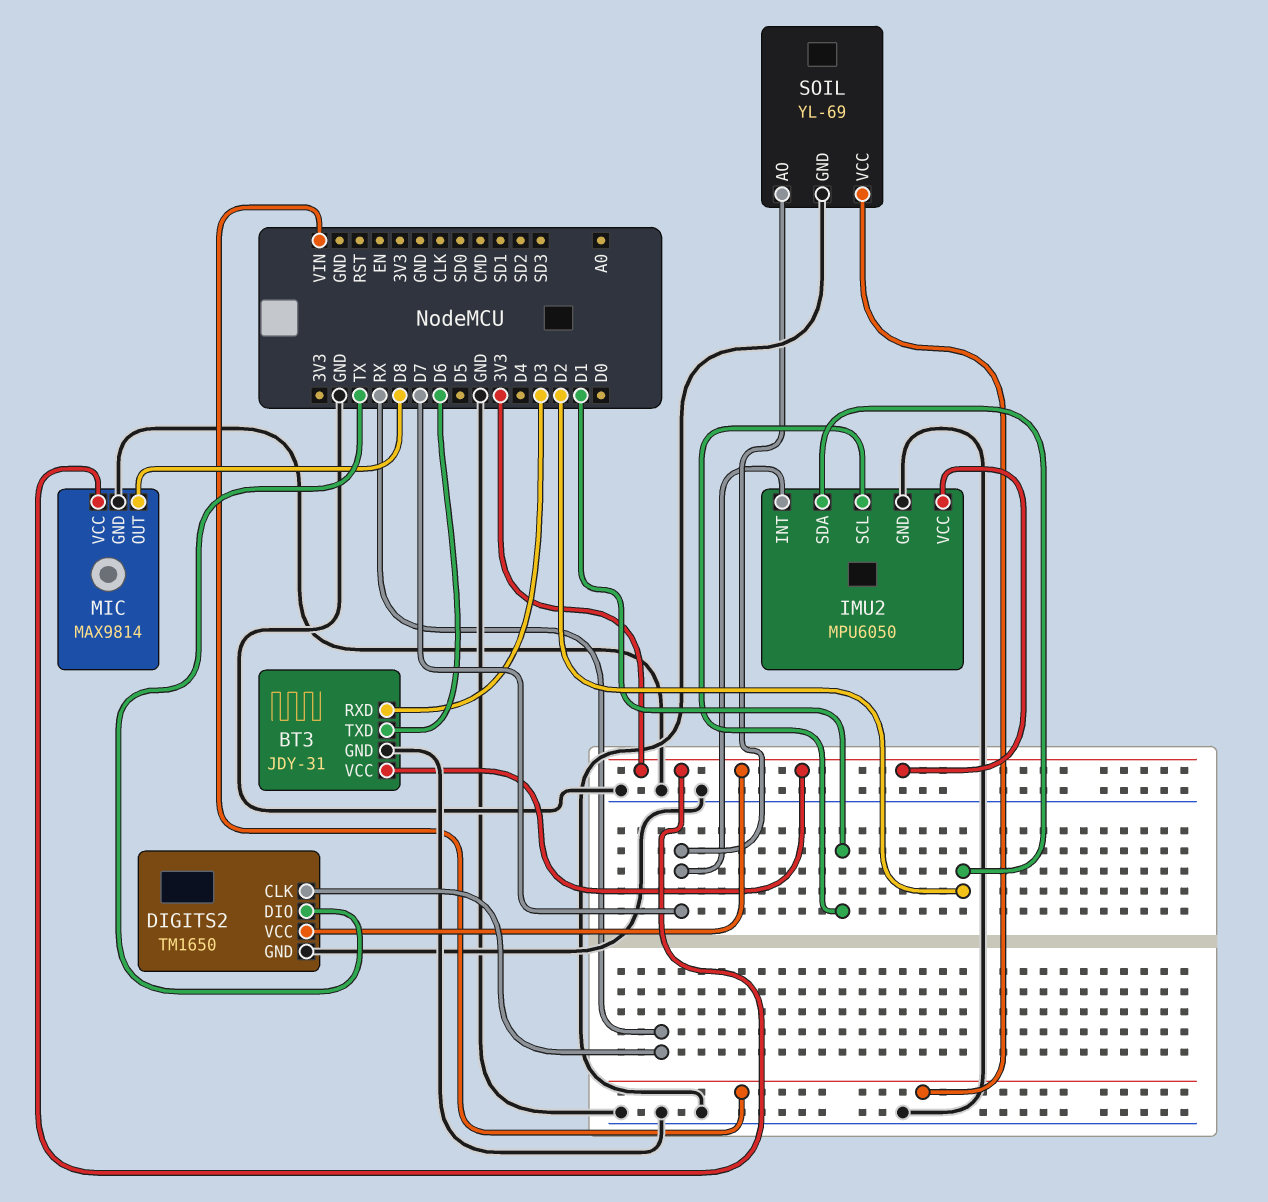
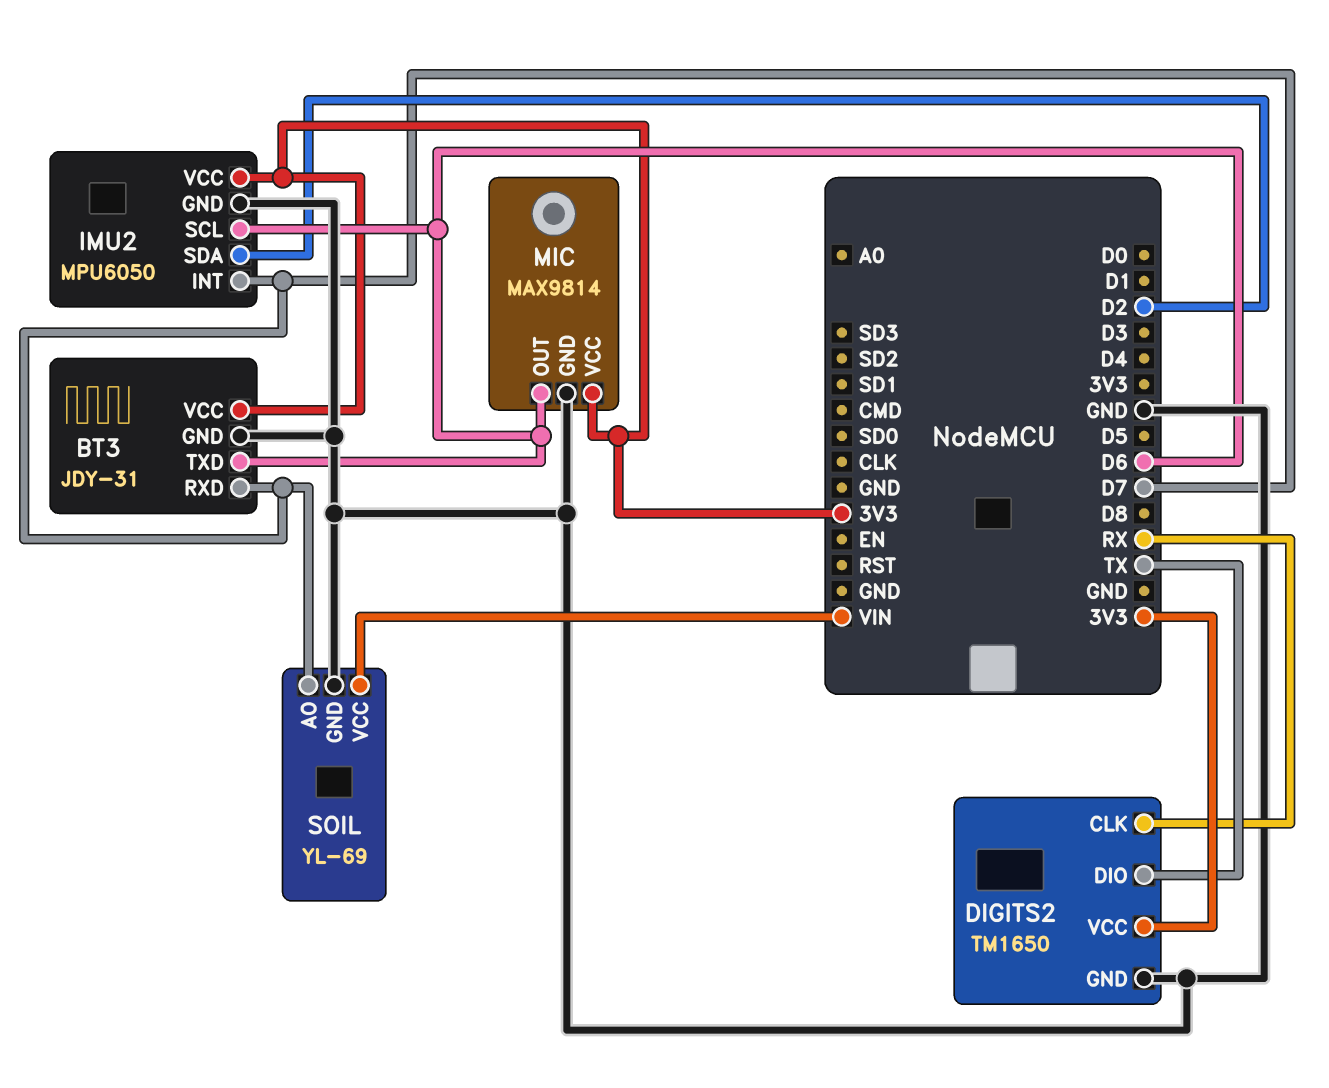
BT3 pin RXD: D3 -> D7
IMU2 pin SCL: D1 -> D6
MIC pin OUT: D8 -> D6

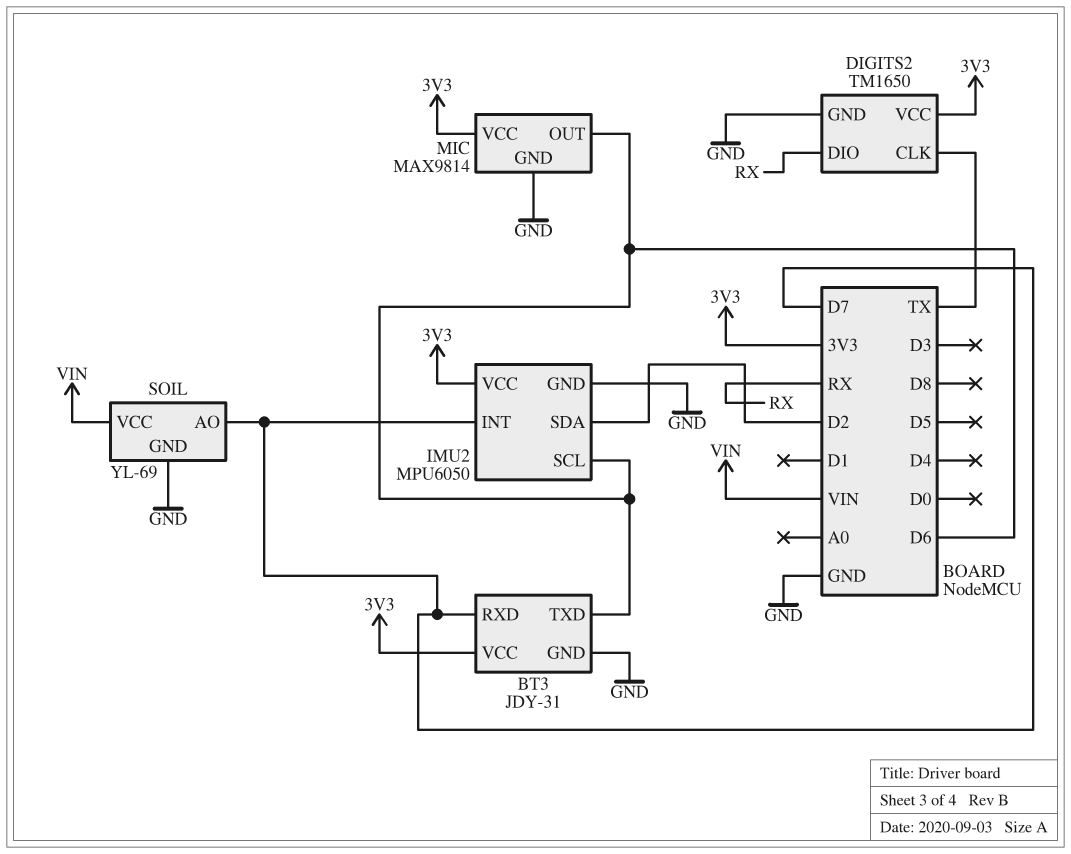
DIGITS2 pin CLK: RX -> TX
DIGITS2 pin DIO: TX -> RX

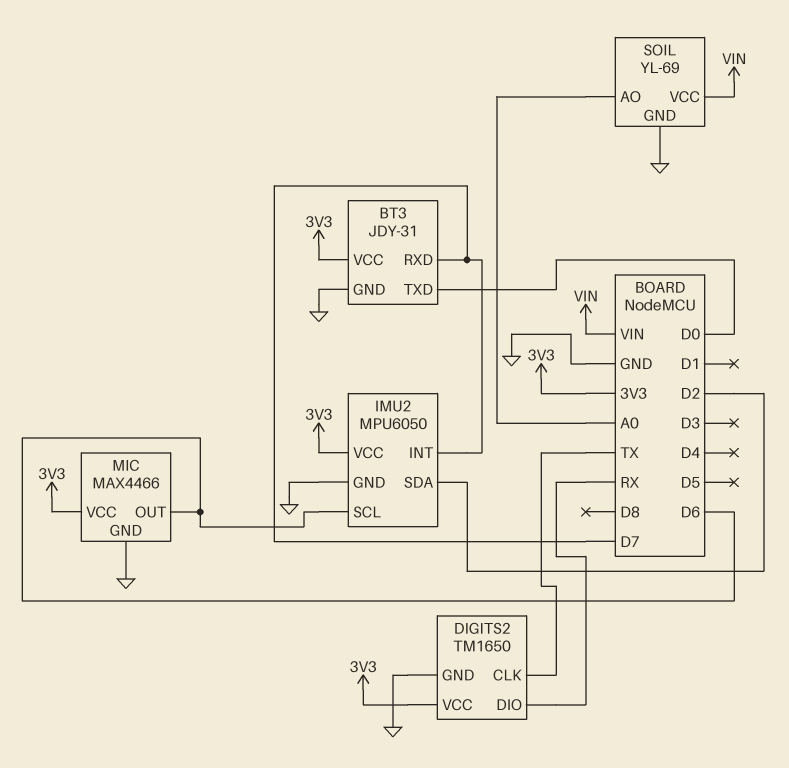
BT3 pin TXD: D6 -> D0
MIC: MAX9814 -> MAX4466
SOIL pin AO: D7 -> A0

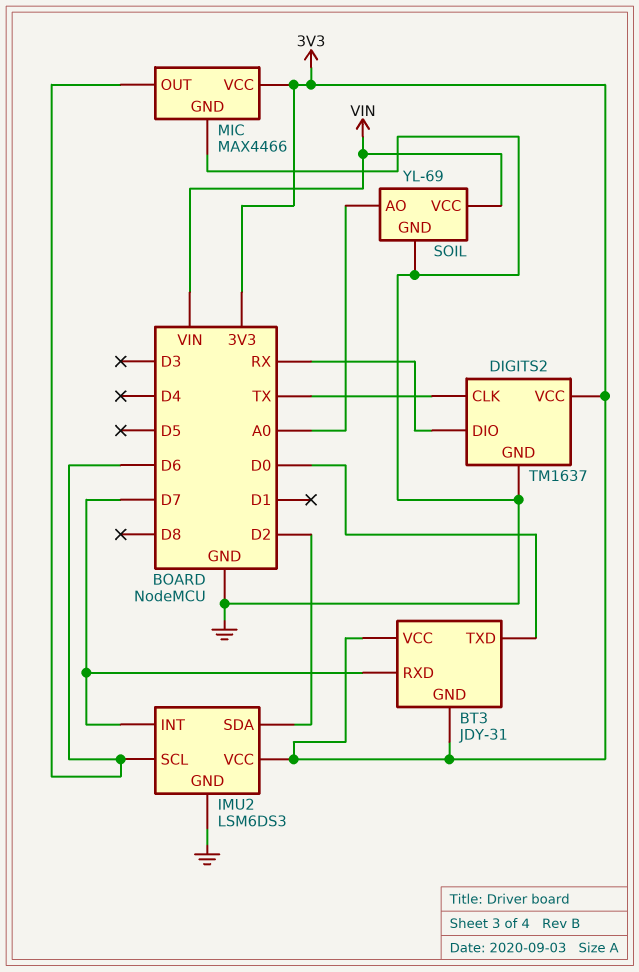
BT3 pin GND: GND -> 3V3
DIGITS2: TM1650 -> TM1637
IMU2: MPU6050 -> LSM6DS3

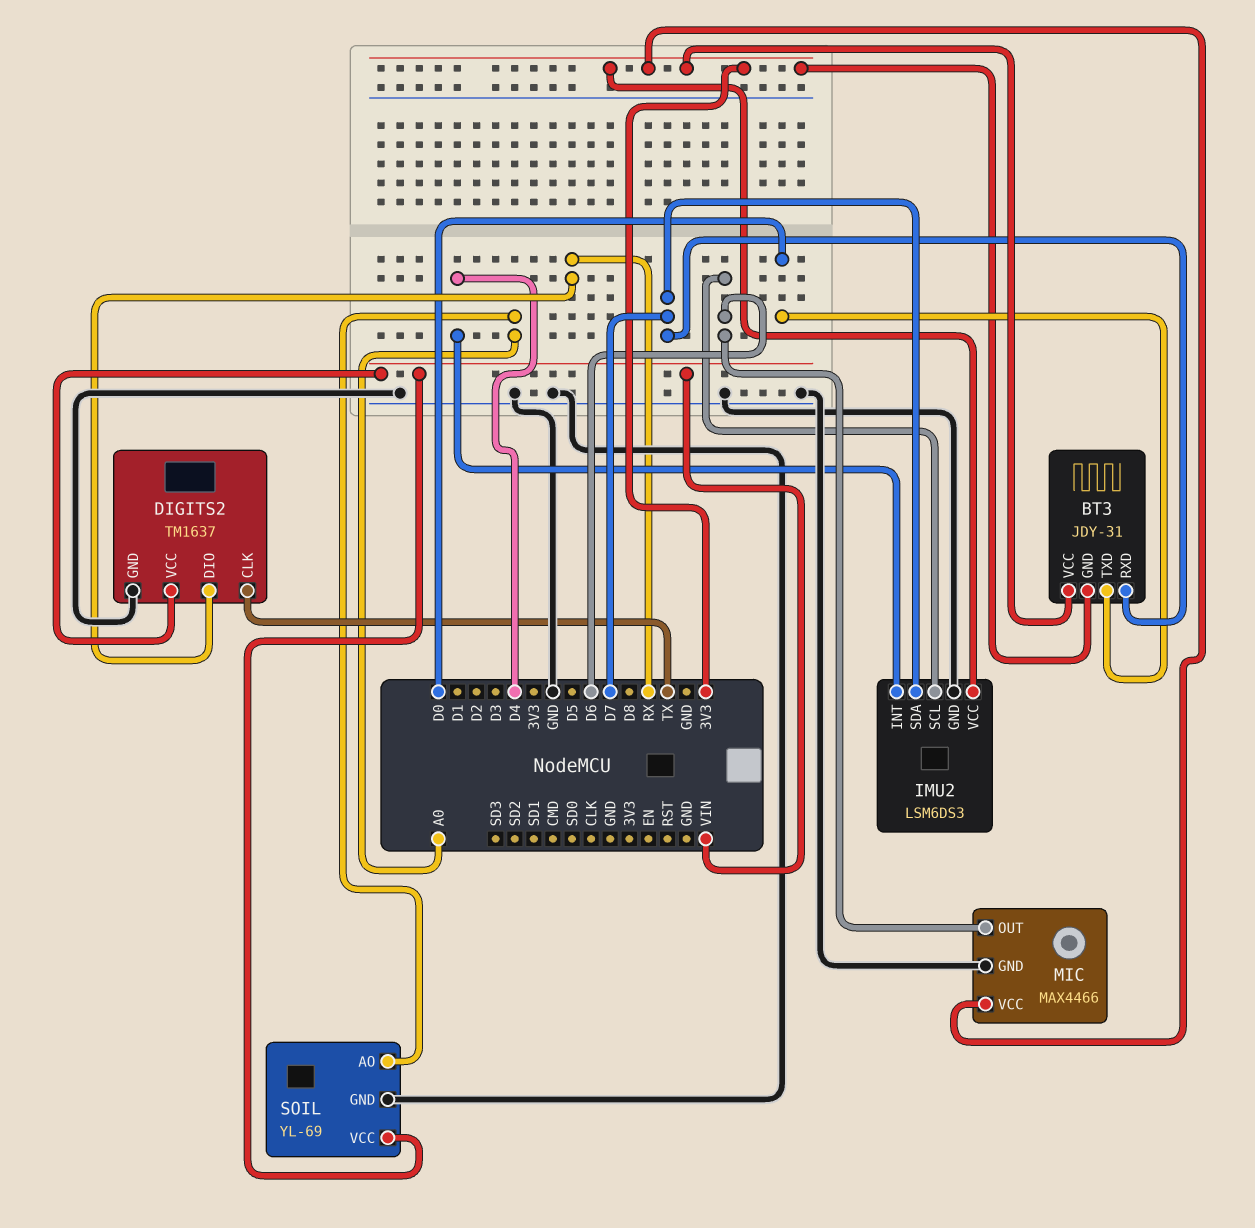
DIGITS2 pin VCC: 3V3 -> VIN
IMU2 pin INT: D7 -> D4
IMU2 pin SDA: D2 -> D7

